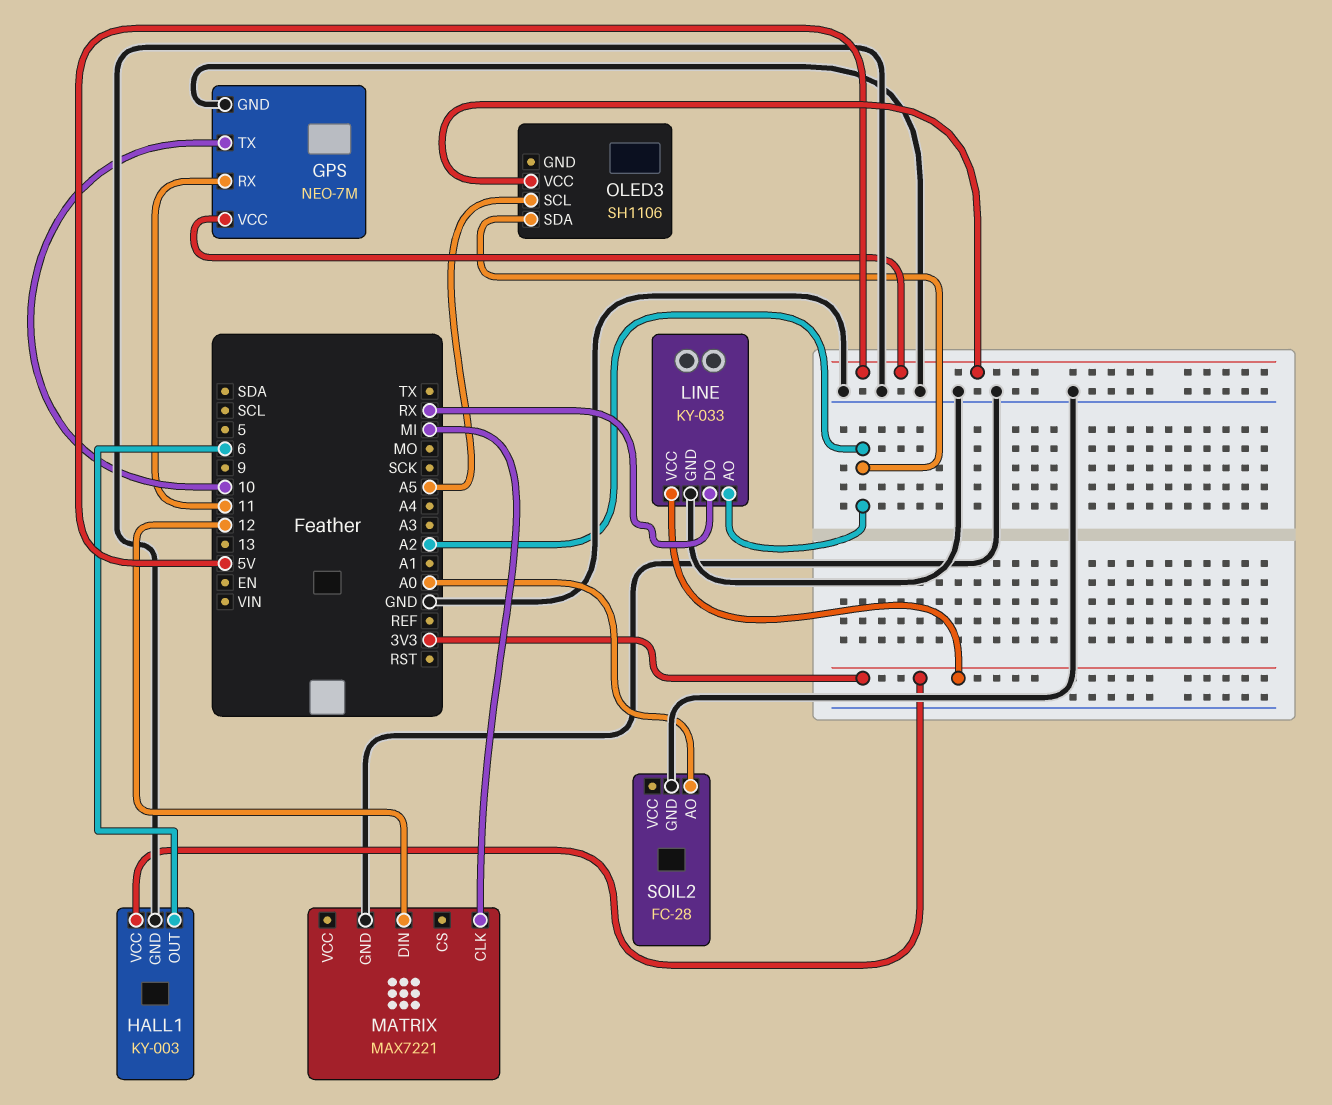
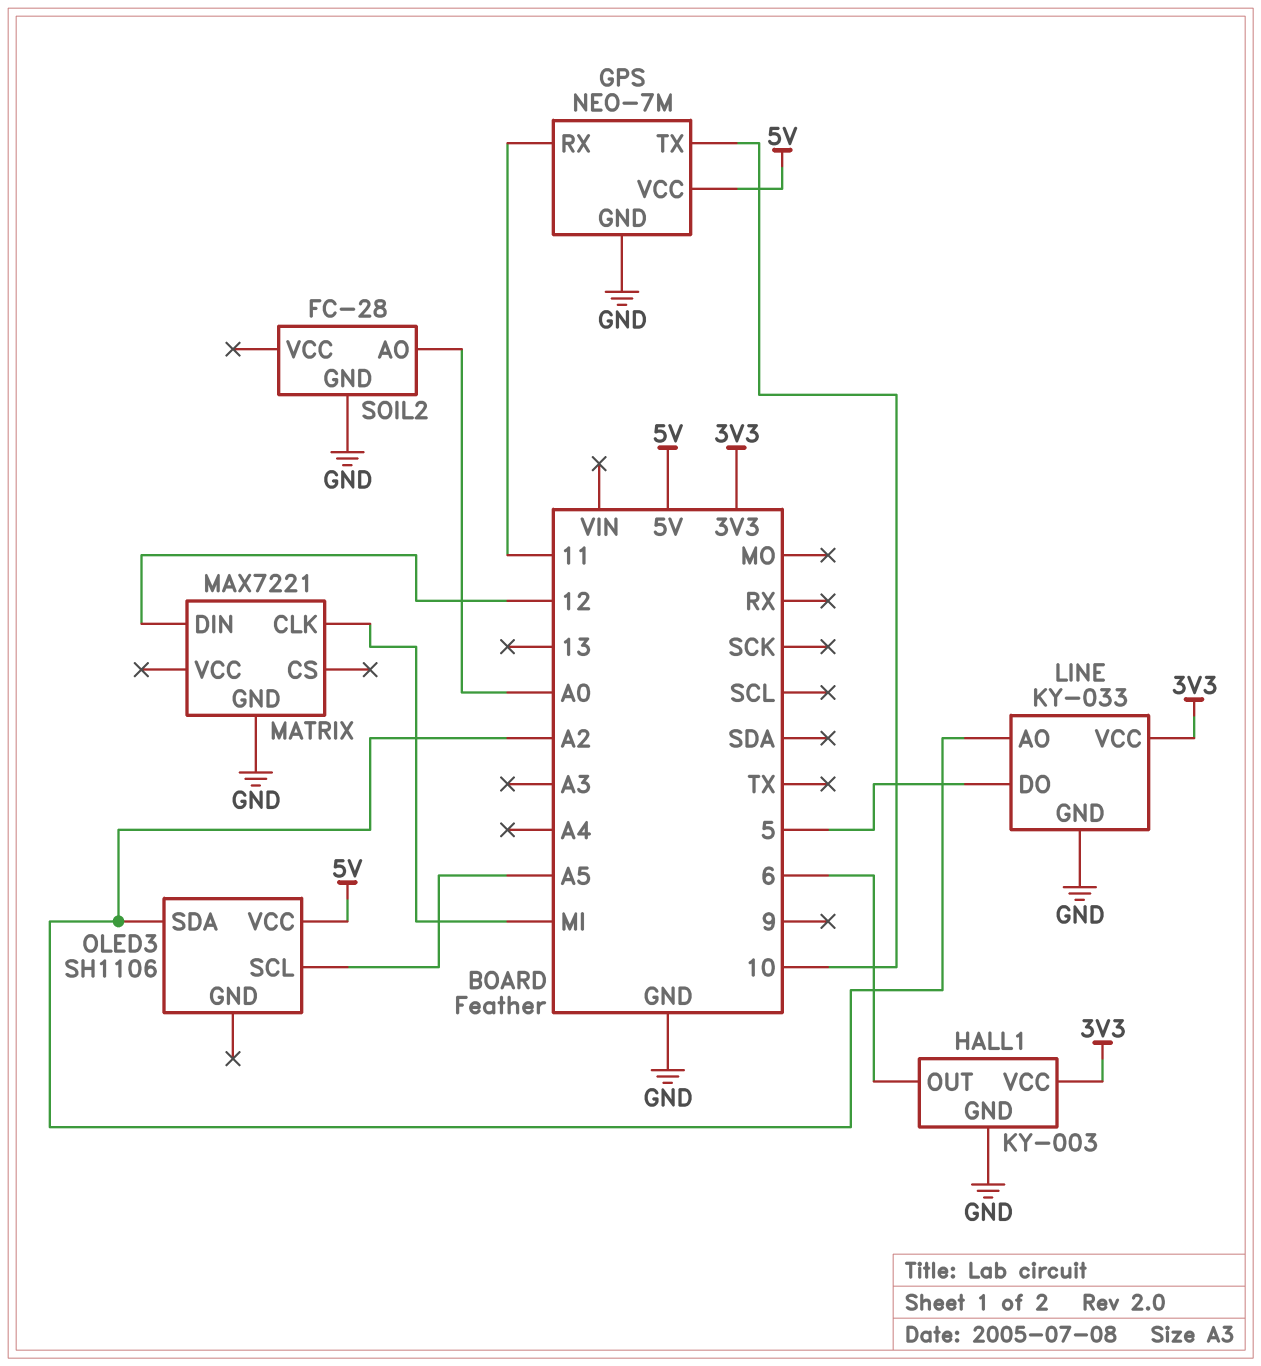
LINE pin DO: RX -> 5

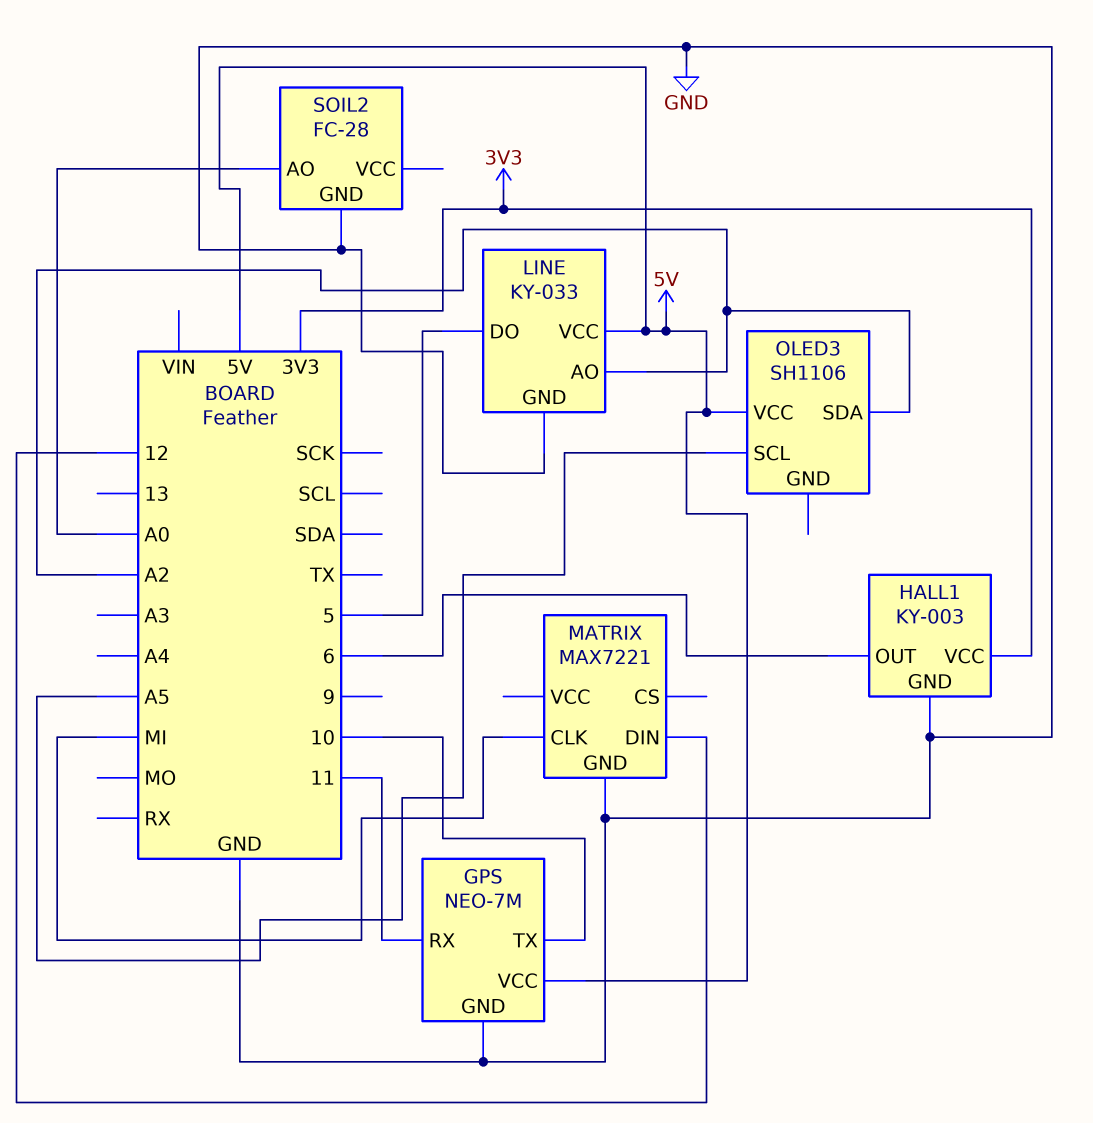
LINE pin VCC: 3V3 -> 5V

